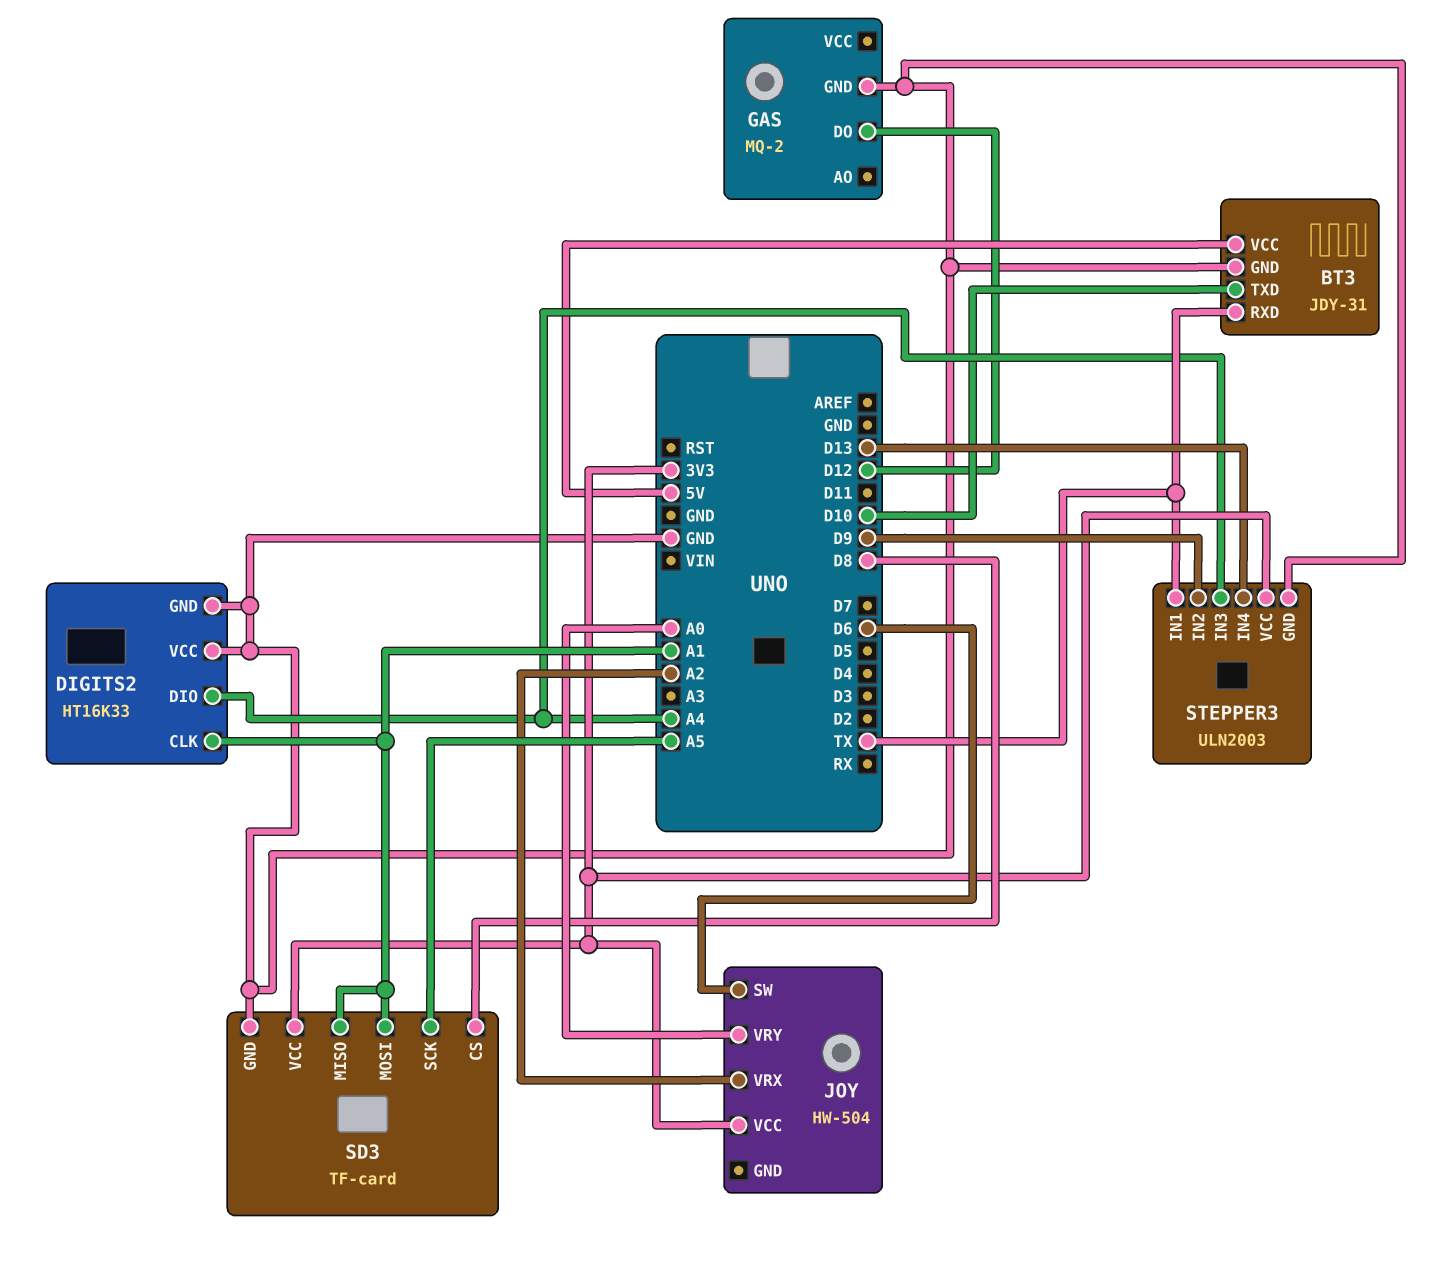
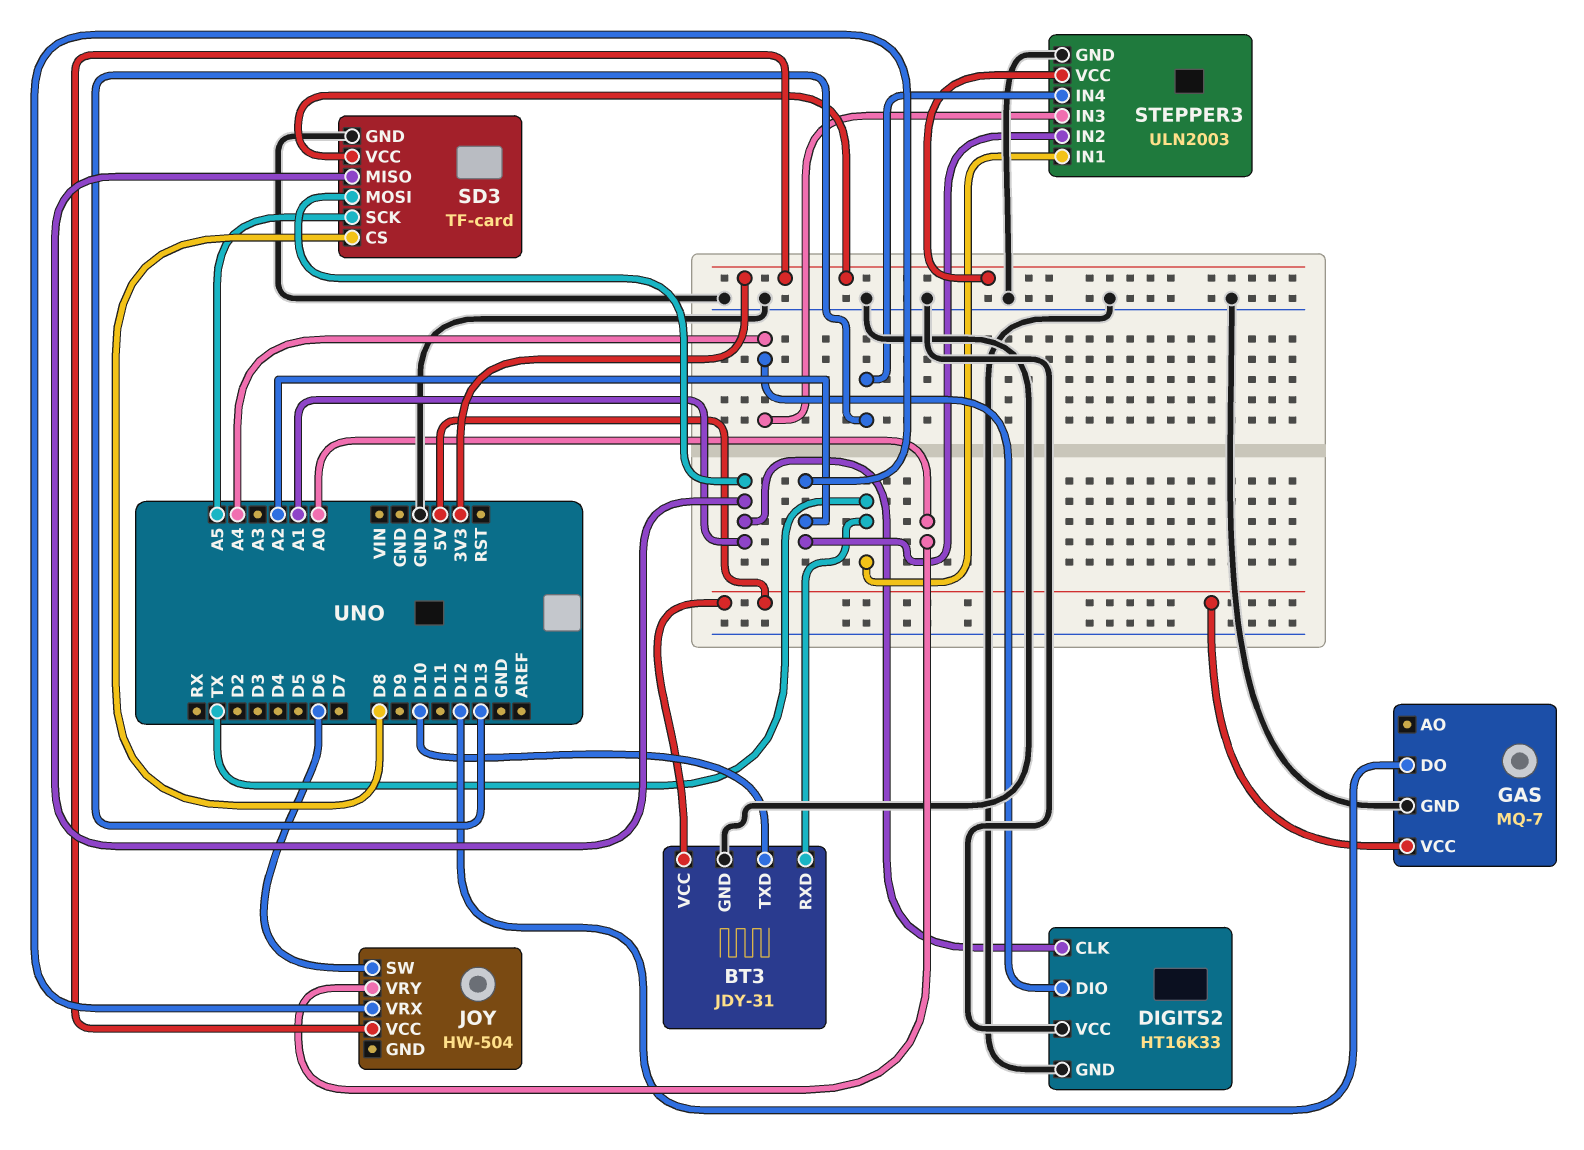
GAS: MQ-2 -> MQ-7
GAS pin VCC: none -> 5V
STEPPER3 pin IN2: D9 -> A2

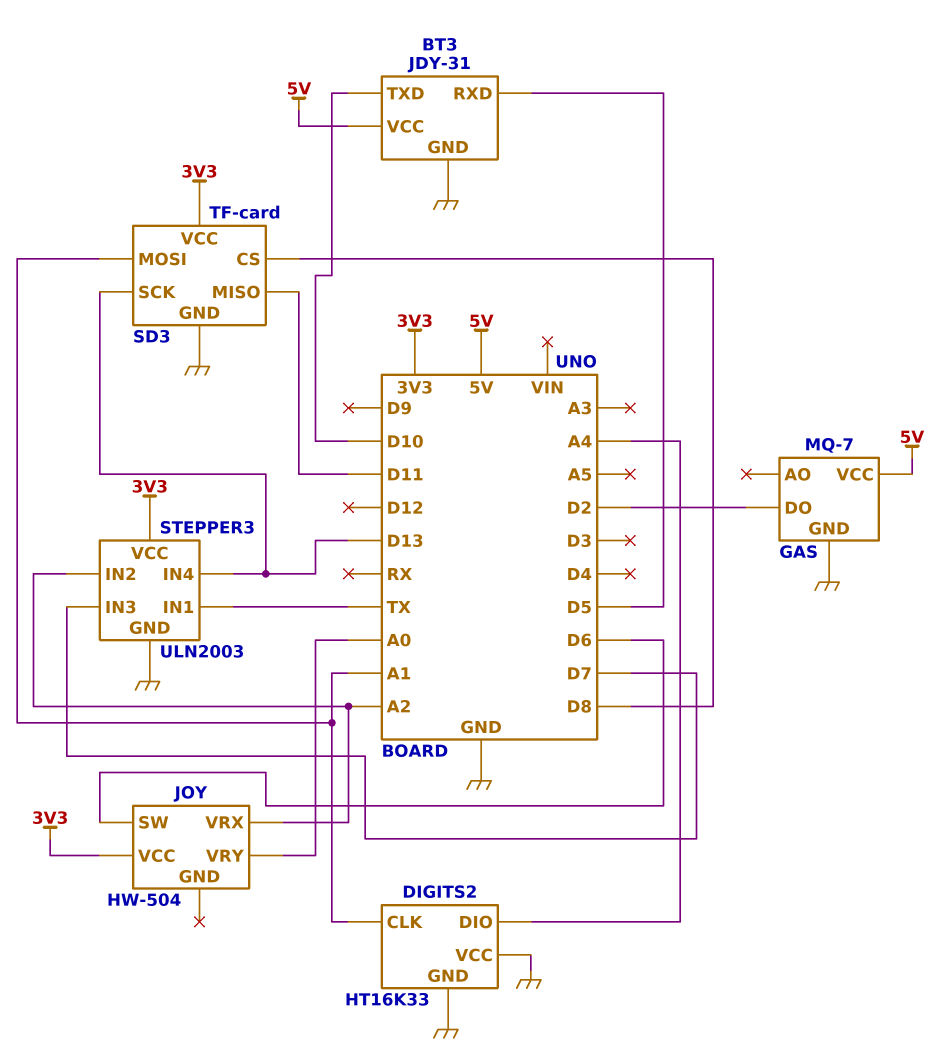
BT3 pin RXD: TX -> D5
GAS pin DO: D12 -> D2
SD3 pin MISO: A1 -> D11
SD3 pin SCK: A5 -> D13
STEPPER3 pin IN3: A4 -> D7

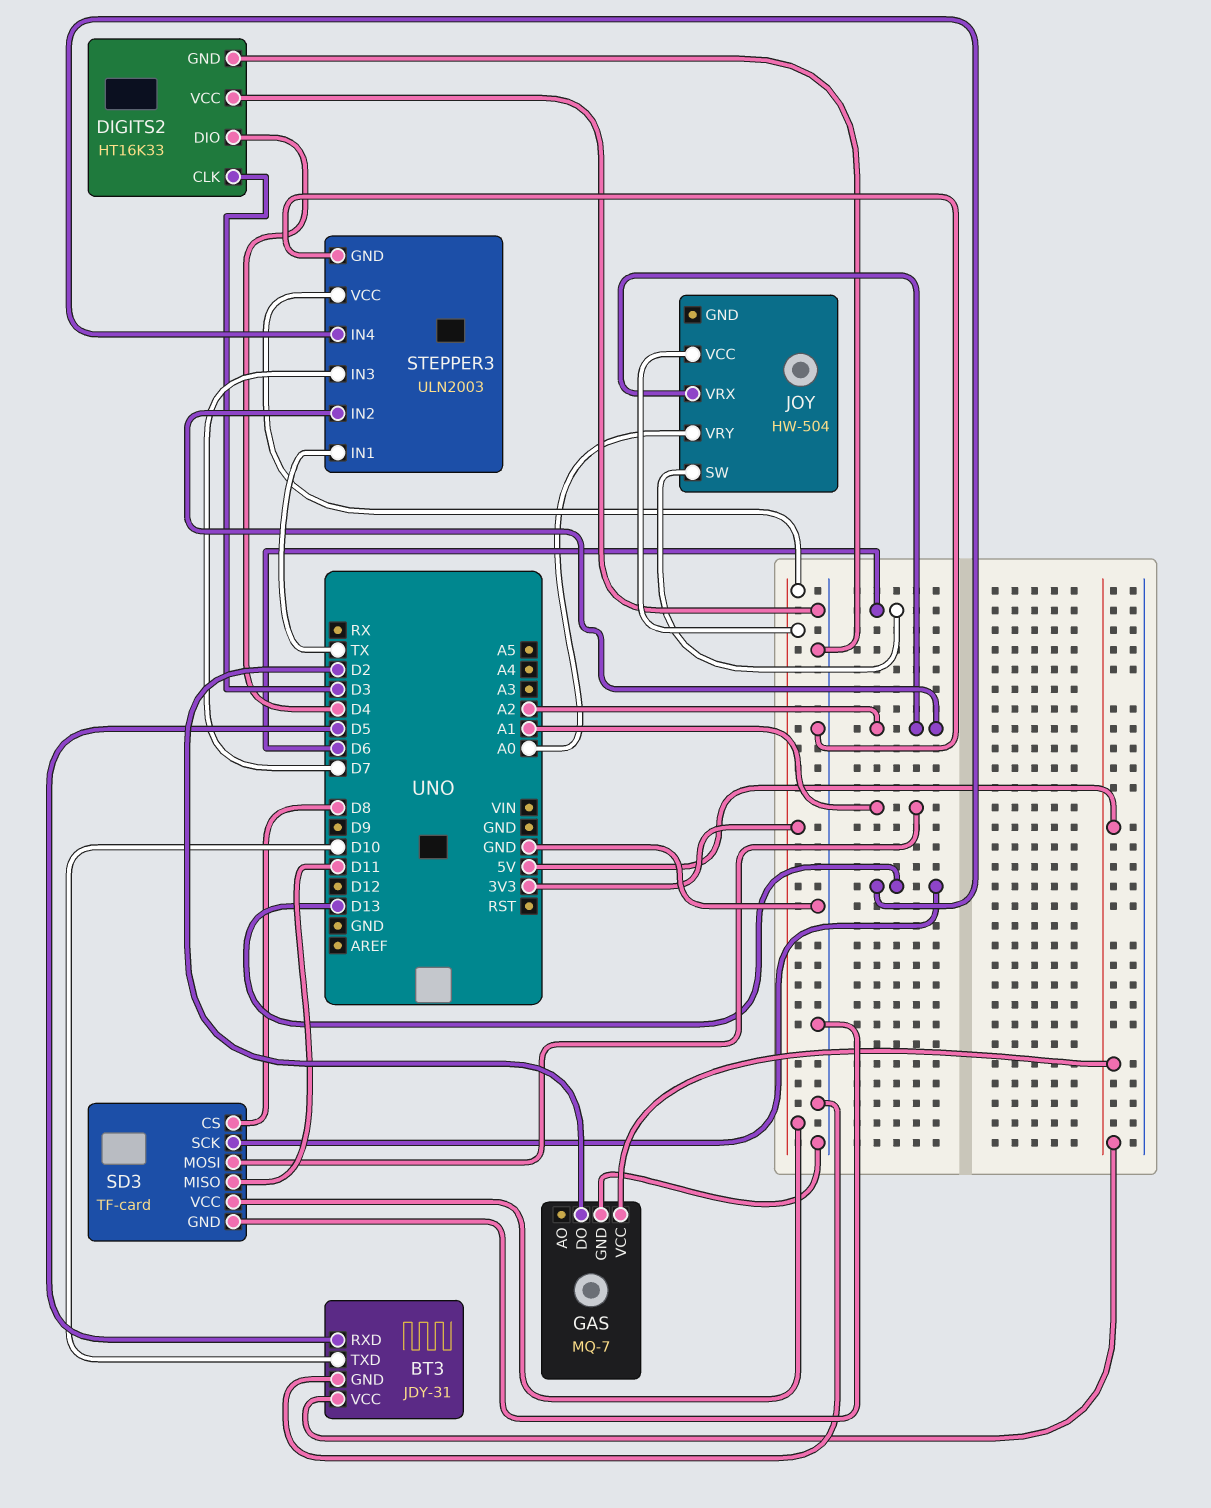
DIGITS2 pin CLK: A1 -> D3
DIGITS2 pin DIO: A4 -> D4

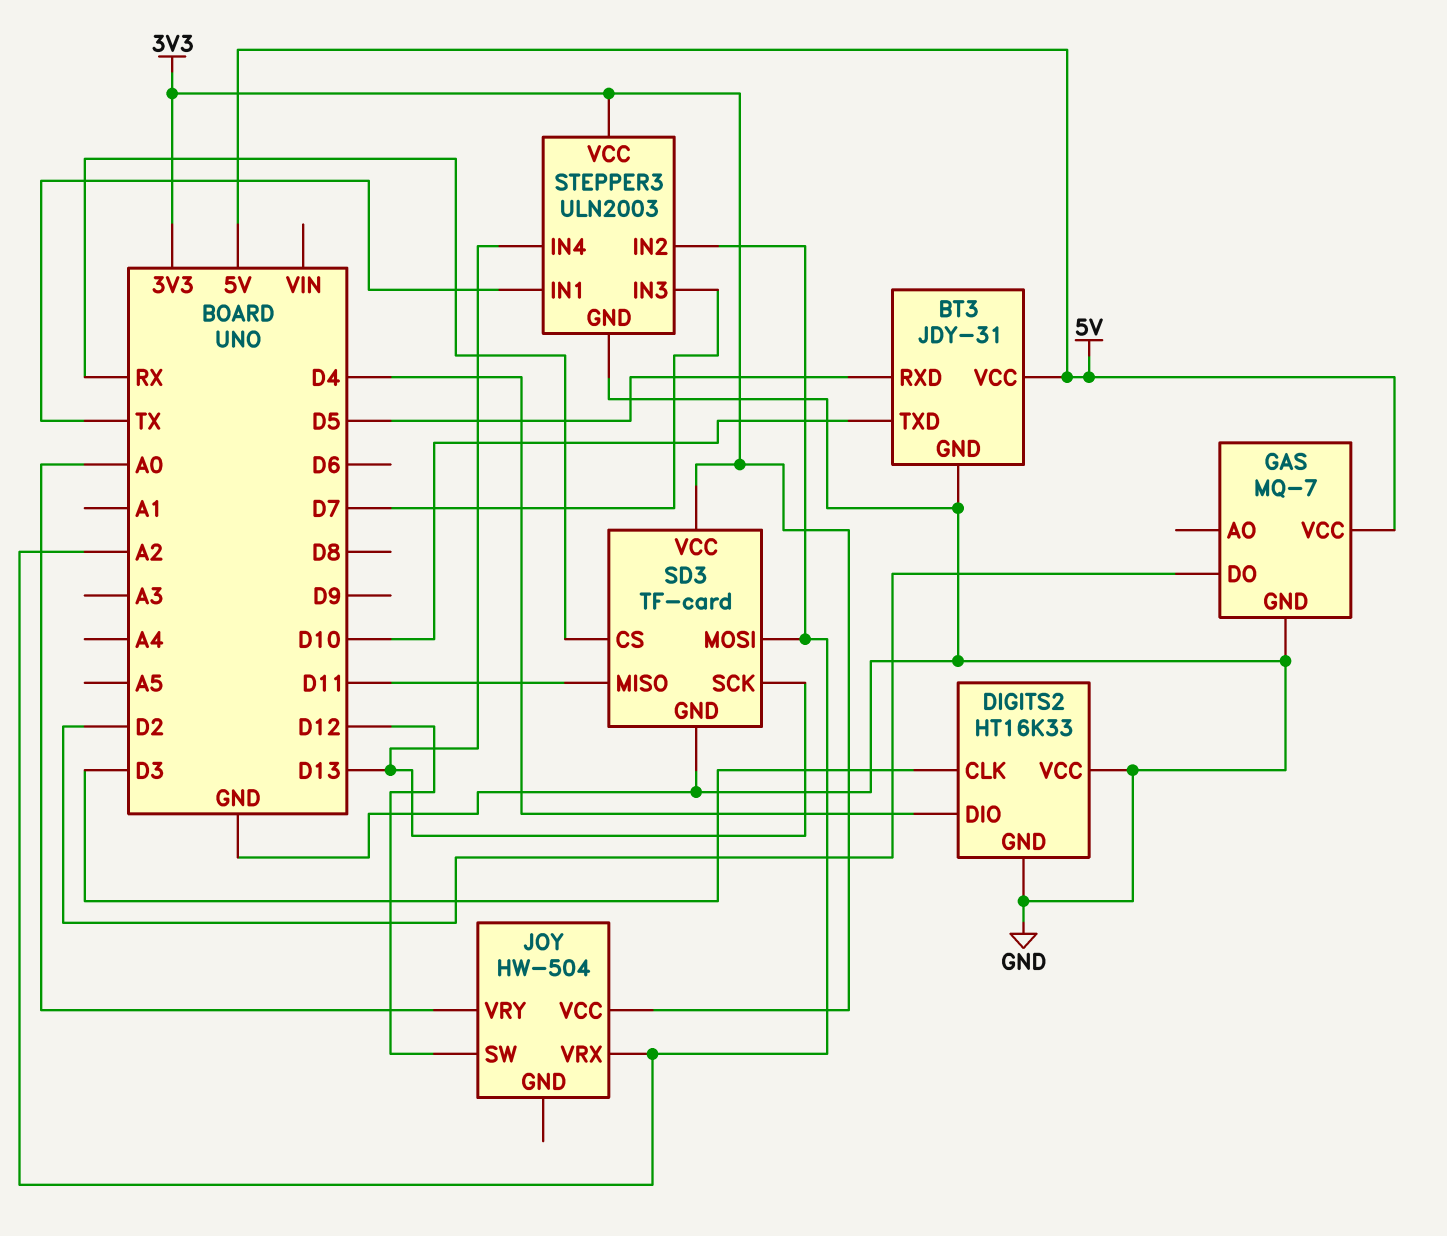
JOY pin SW: D6 -> D12
SD3 pin CS: D8 -> RX
SD3 pin MOSI: A1 -> A2

